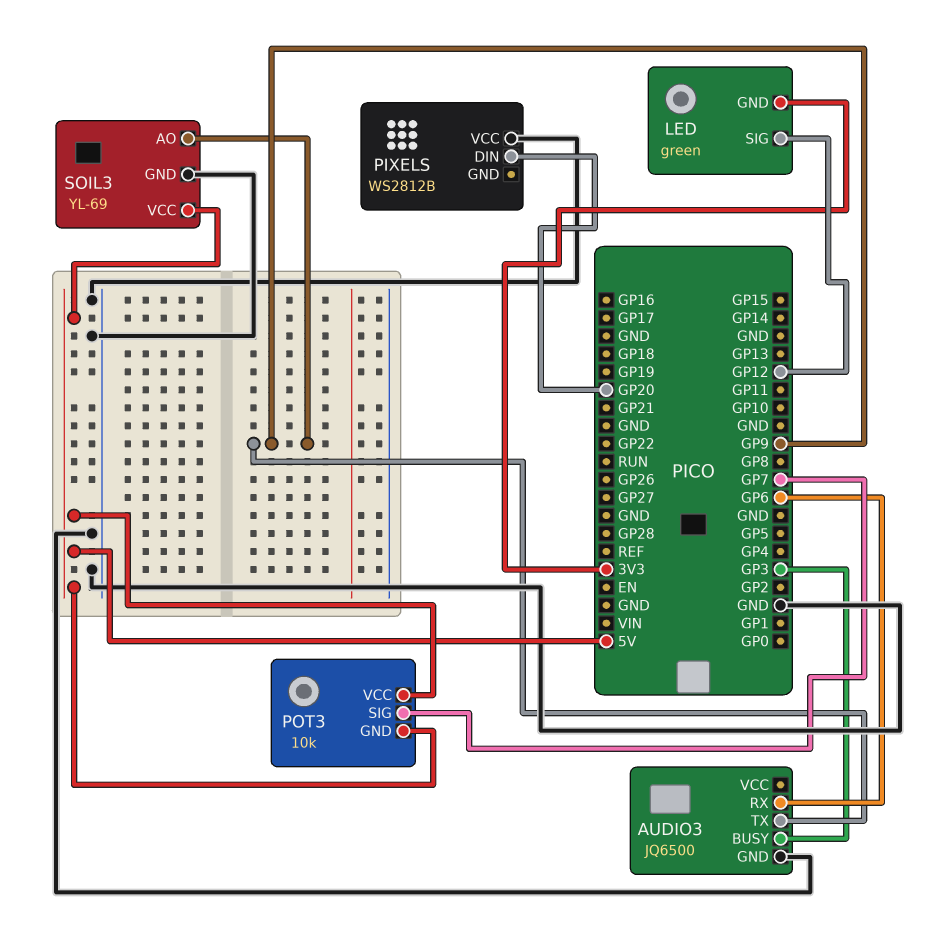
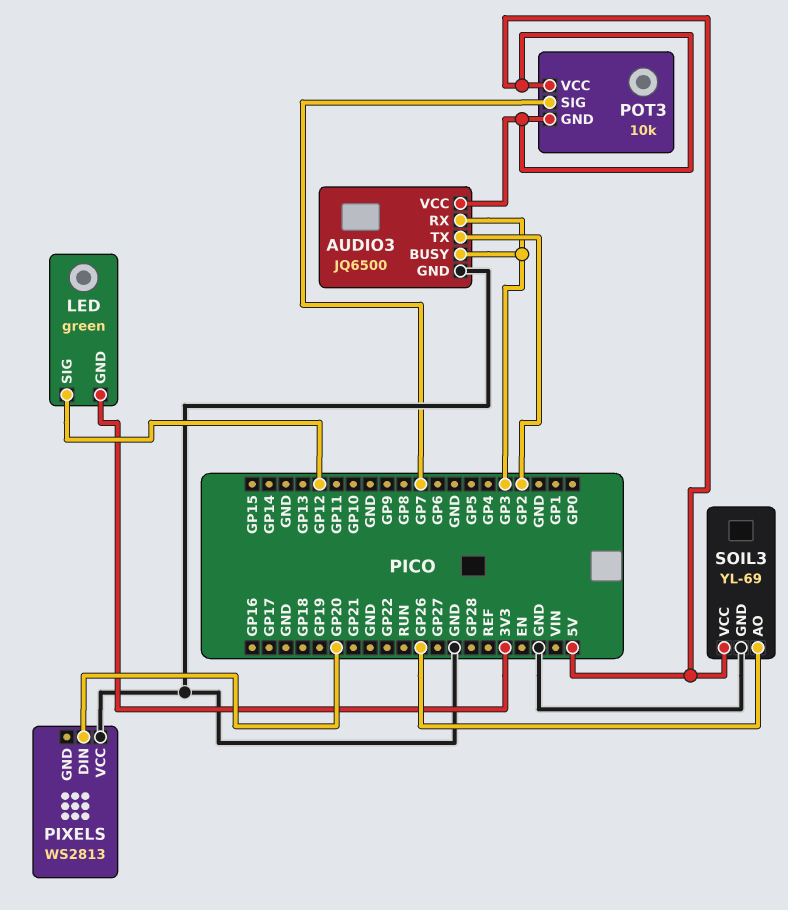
AUDIO3 pin RX: GP6 -> GP3
AUDIO3 pin TX: GP9 -> GP2
AUDIO3 pin VCC: none -> 5V
PIXELS: WS2812B -> WS2813
SOIL3 pin AO: GP9 -> GP26

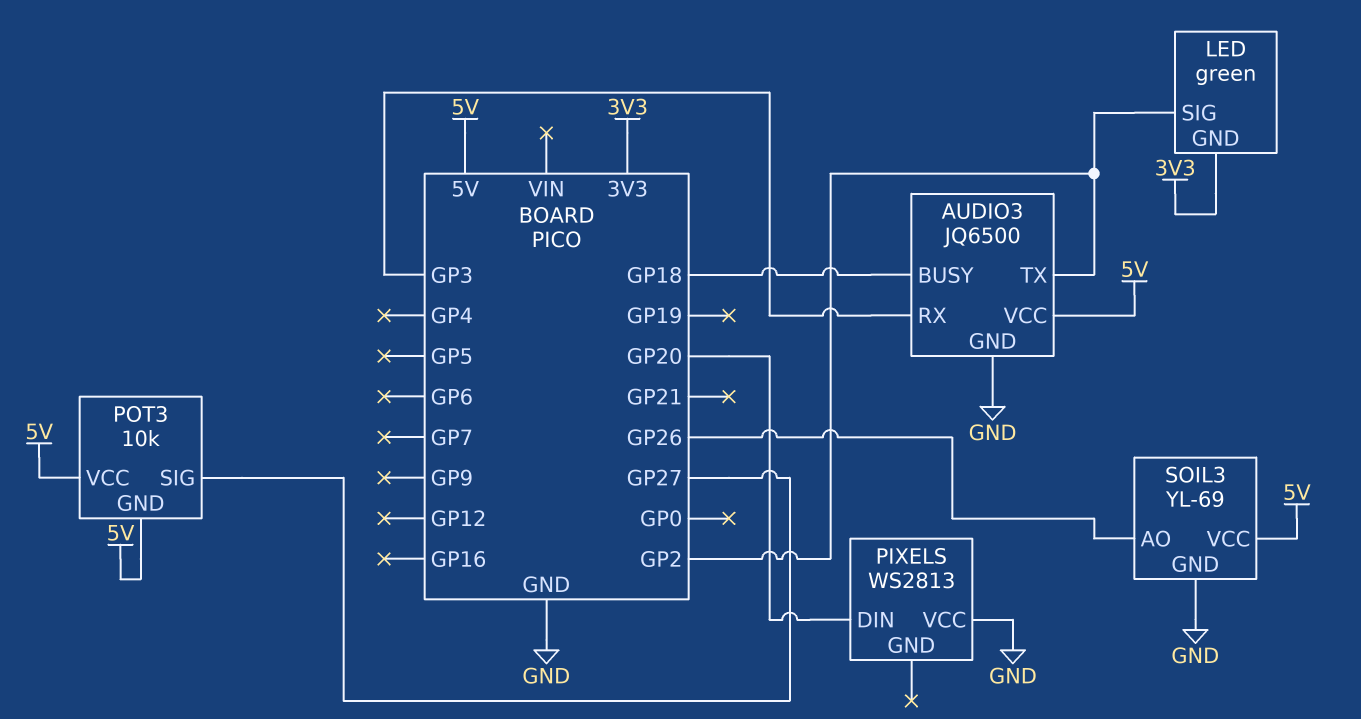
AUDIO3 pin BUSY: GP3 -> GP18
LED pin SIG: GP12 -> GP2
POT3 pin SIG: GP7 -> GP27

